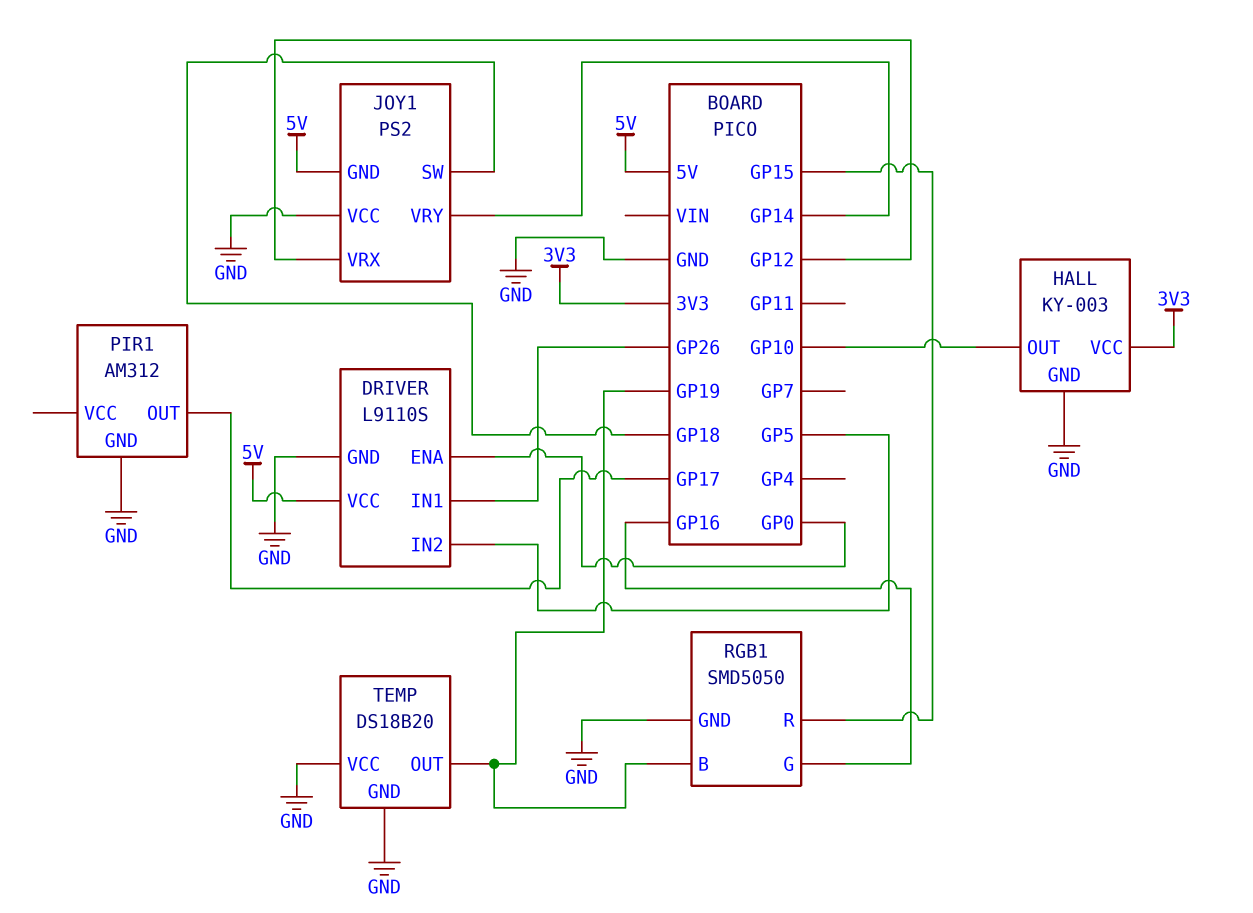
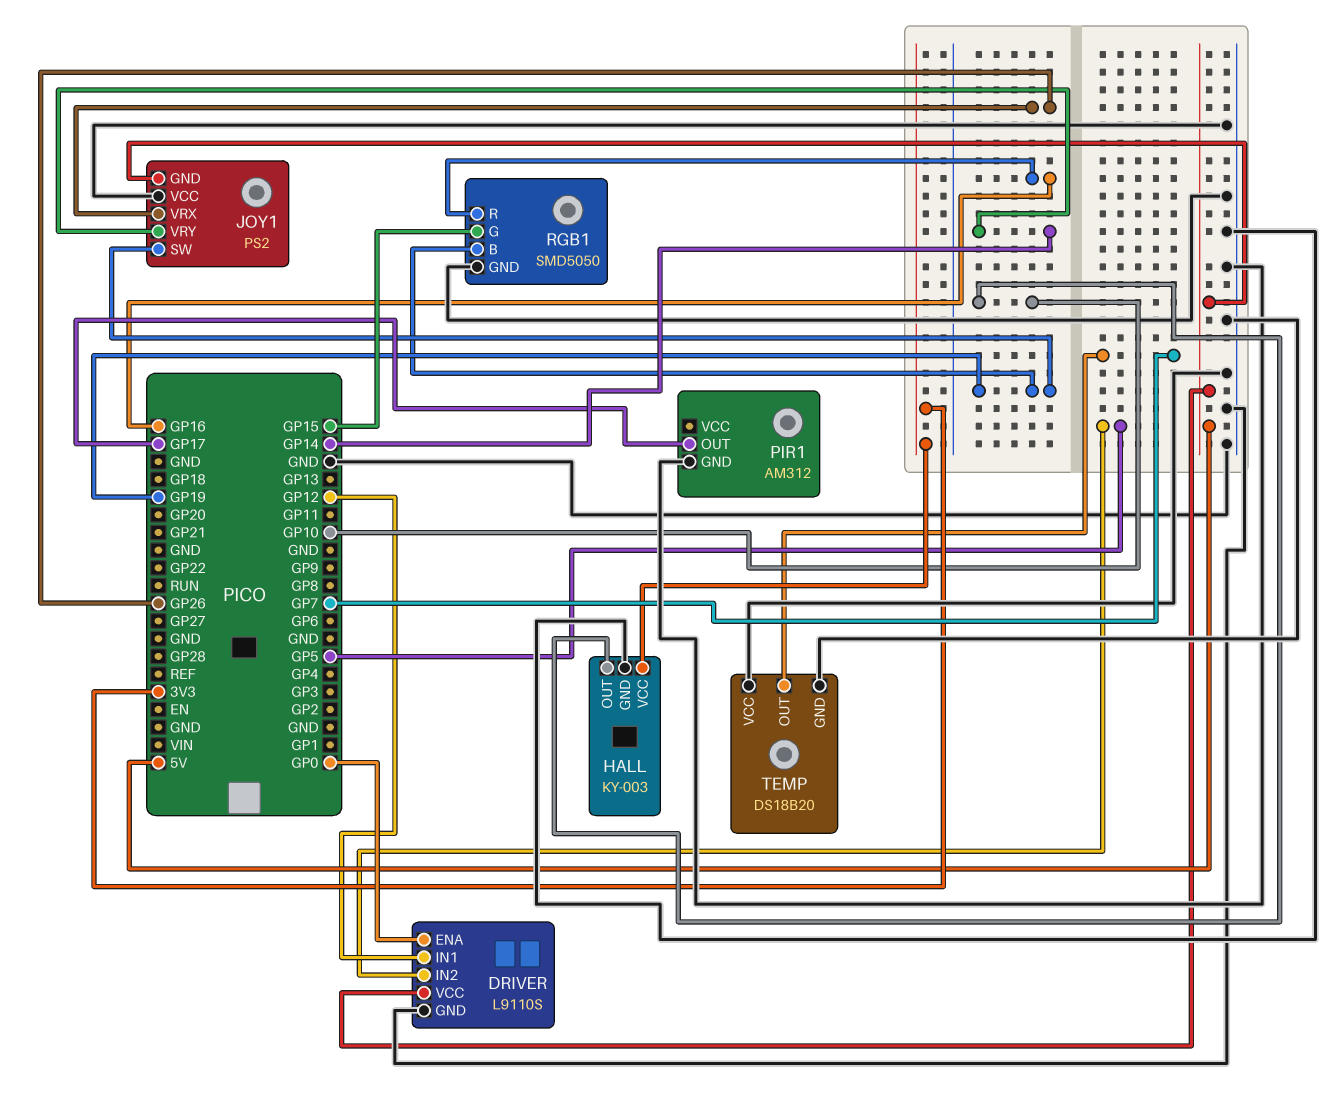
DRIVER pin IN1: GP26 -> GP12
JOY1 pin SW: GP18 -> GP19
JOY1 pin VRX: GP12 -> GP26
RGB1 pin G: GP16 -> GP15
RGB1 pin R: GP15 -> GP16
TEMP pin OUT: GP19 -> GP7

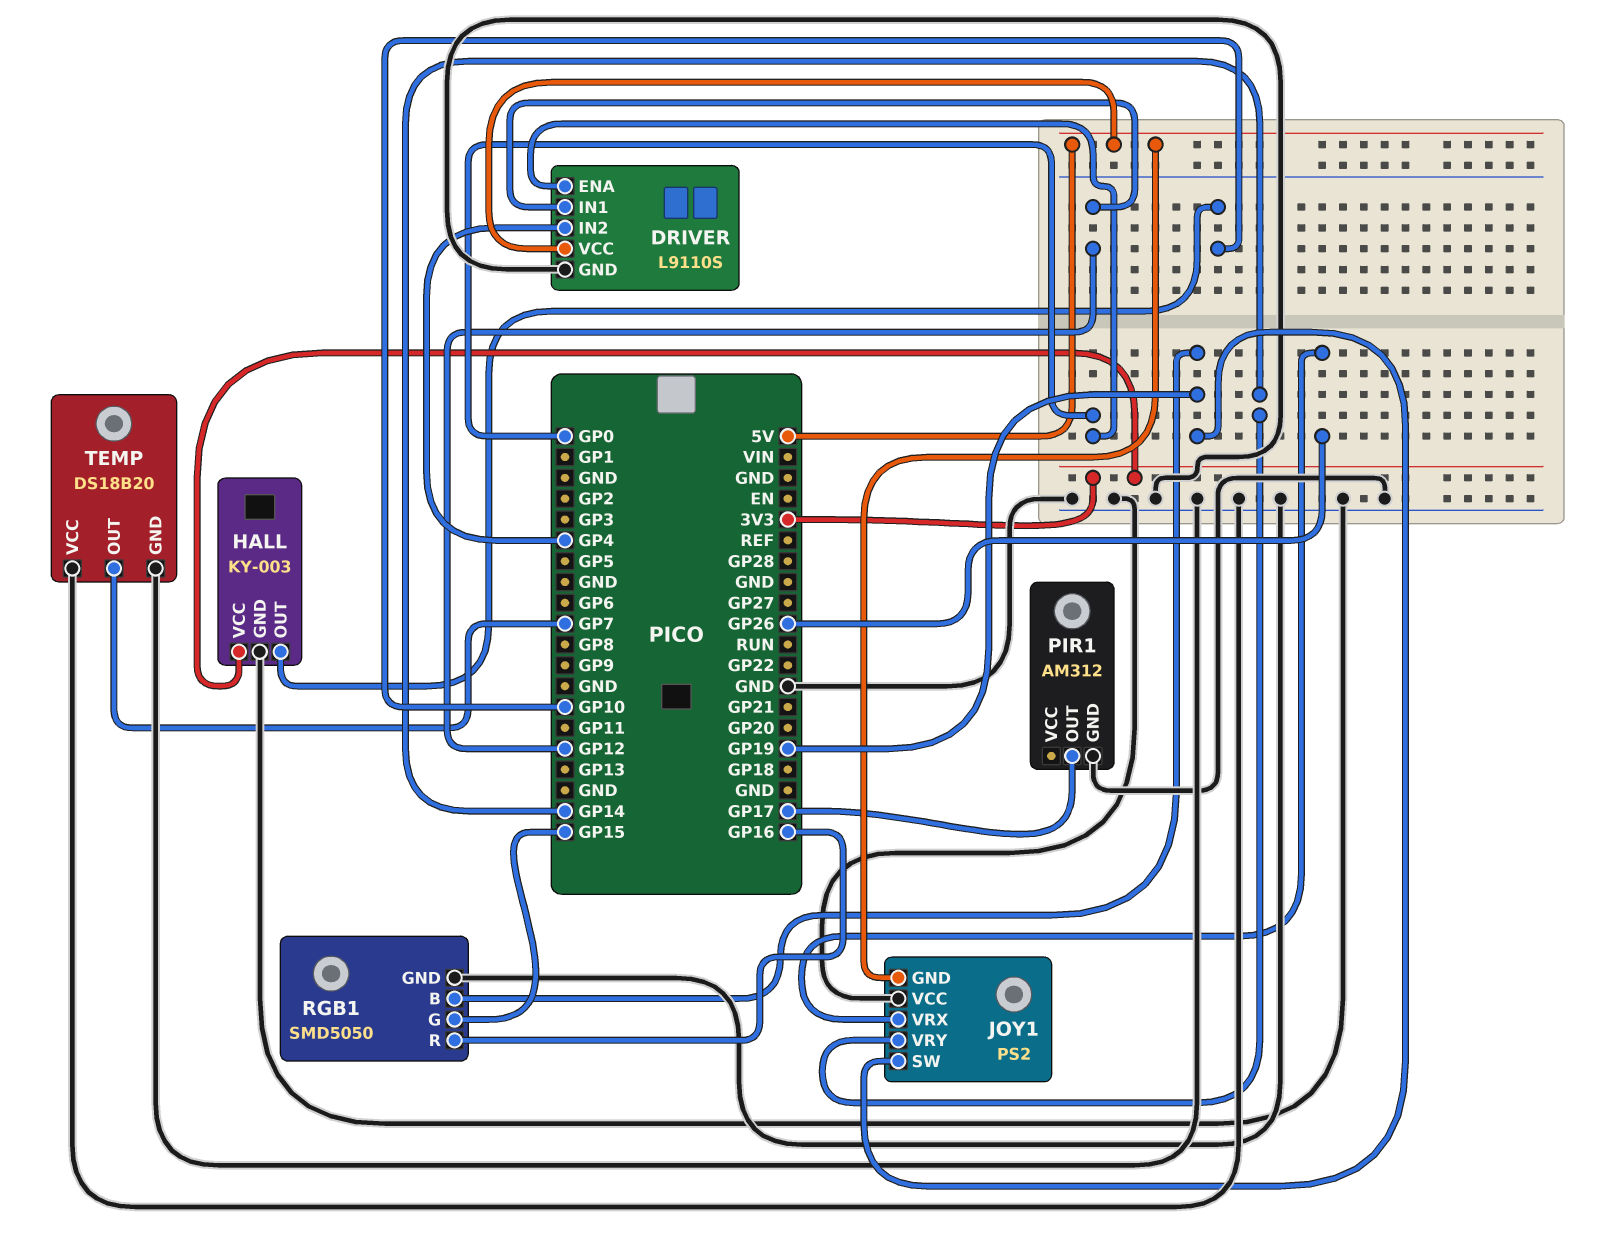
DRIVER pin IN2: GP5 -> GP4

